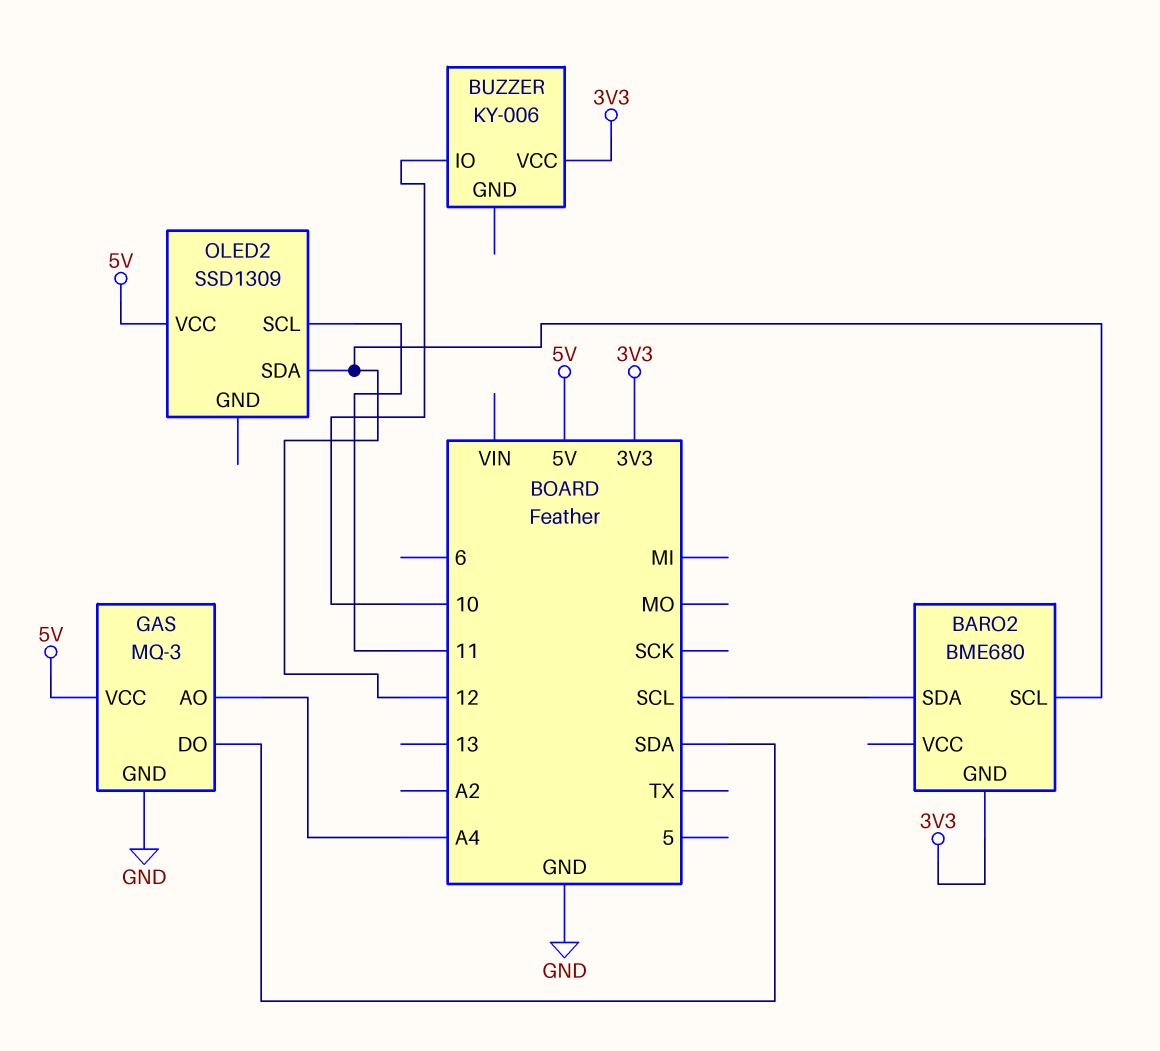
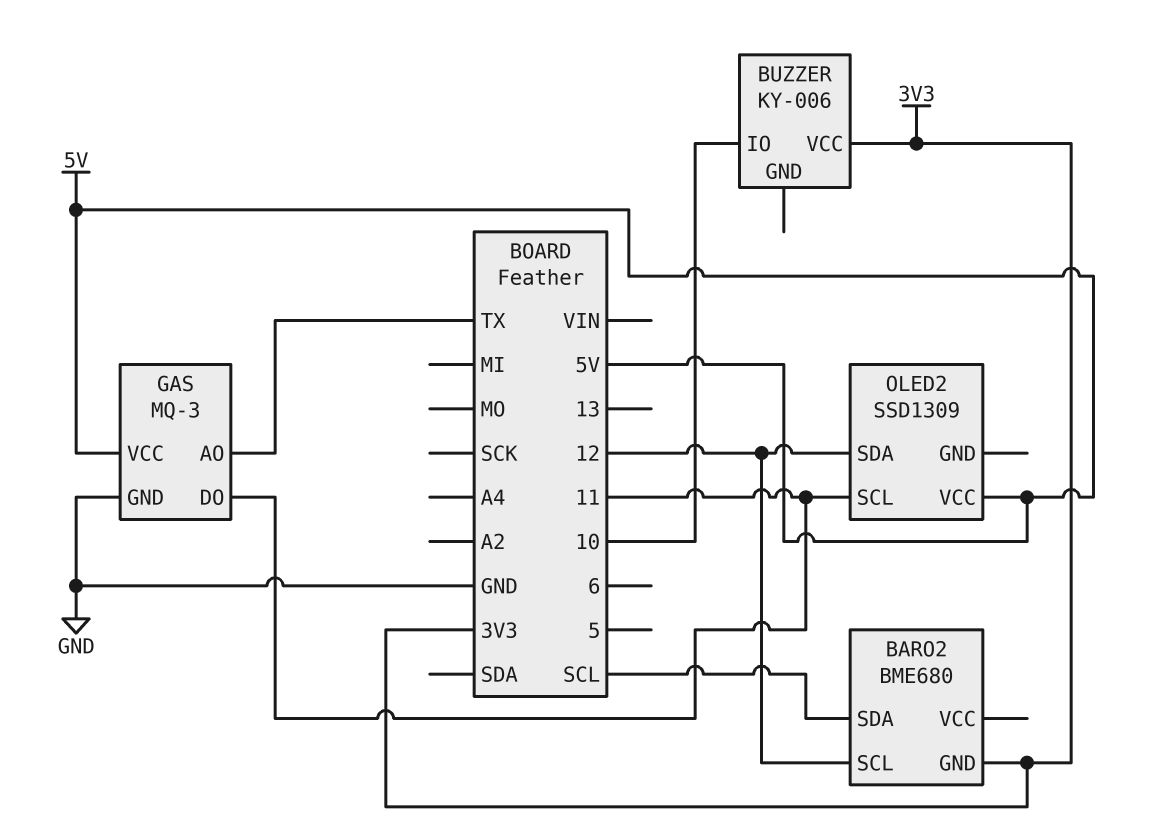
GAS pin AO: A4 -> TX
GAS pin DO: SDA -> 11

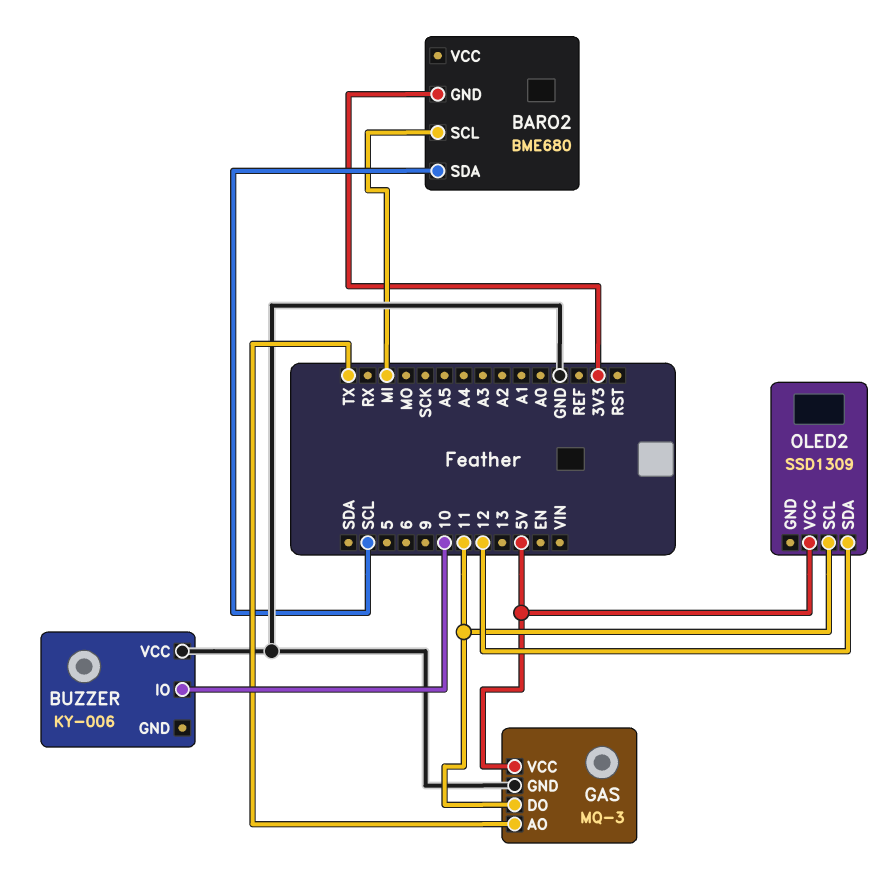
BARO2 pin SCL: 12 -> MI
BUZZER pin VCC: 3V3 -> GND

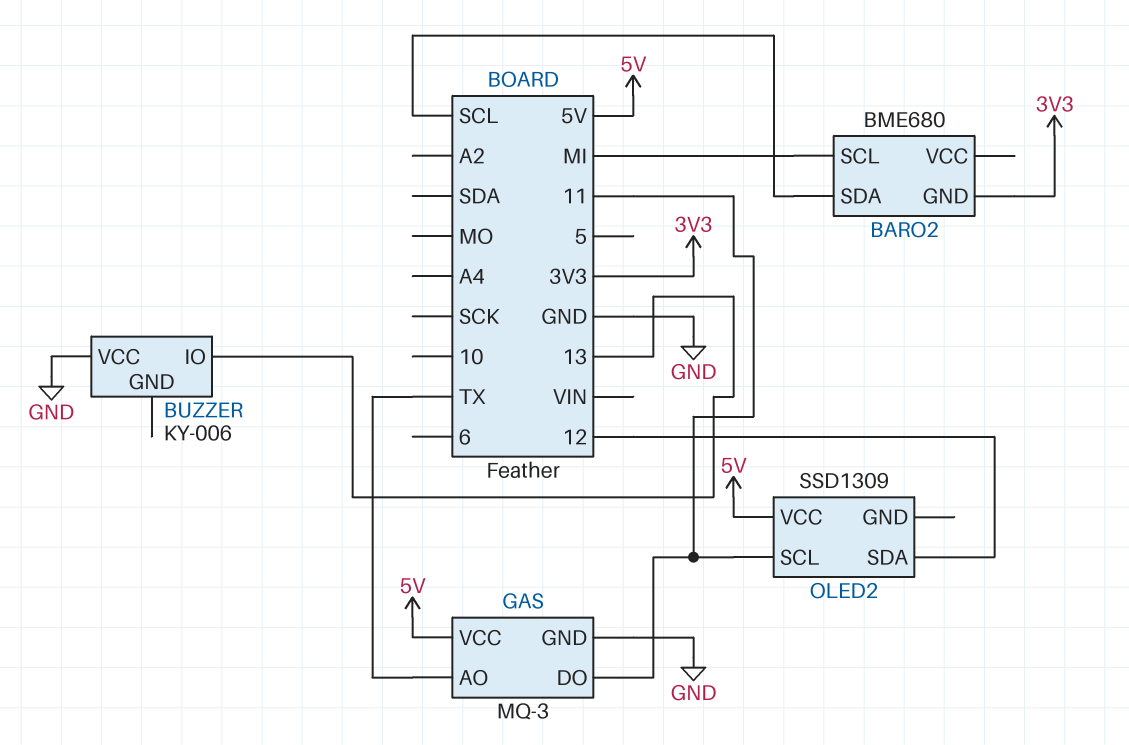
BUZZER pin IO: 10 -> 13

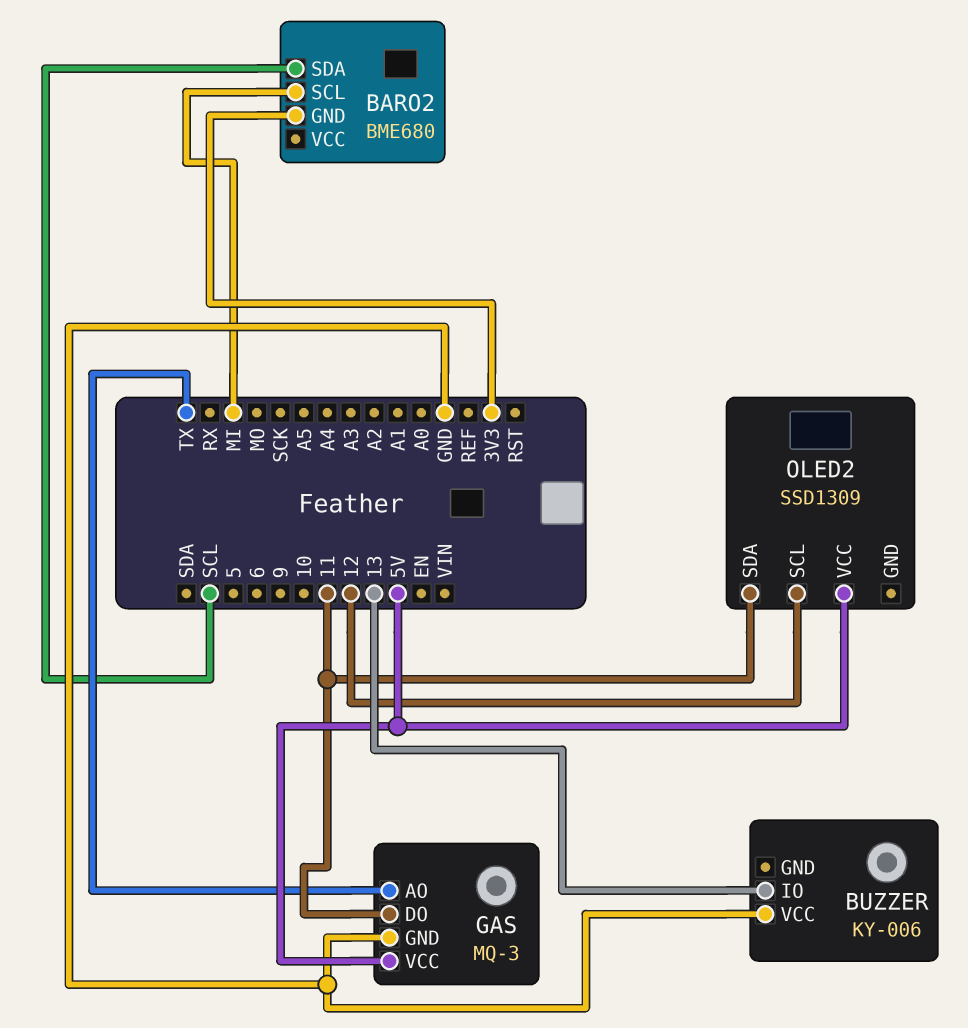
OLED2 pin SCL: 11 -> 12
OLED2 pin SDA: 12 -> 11

